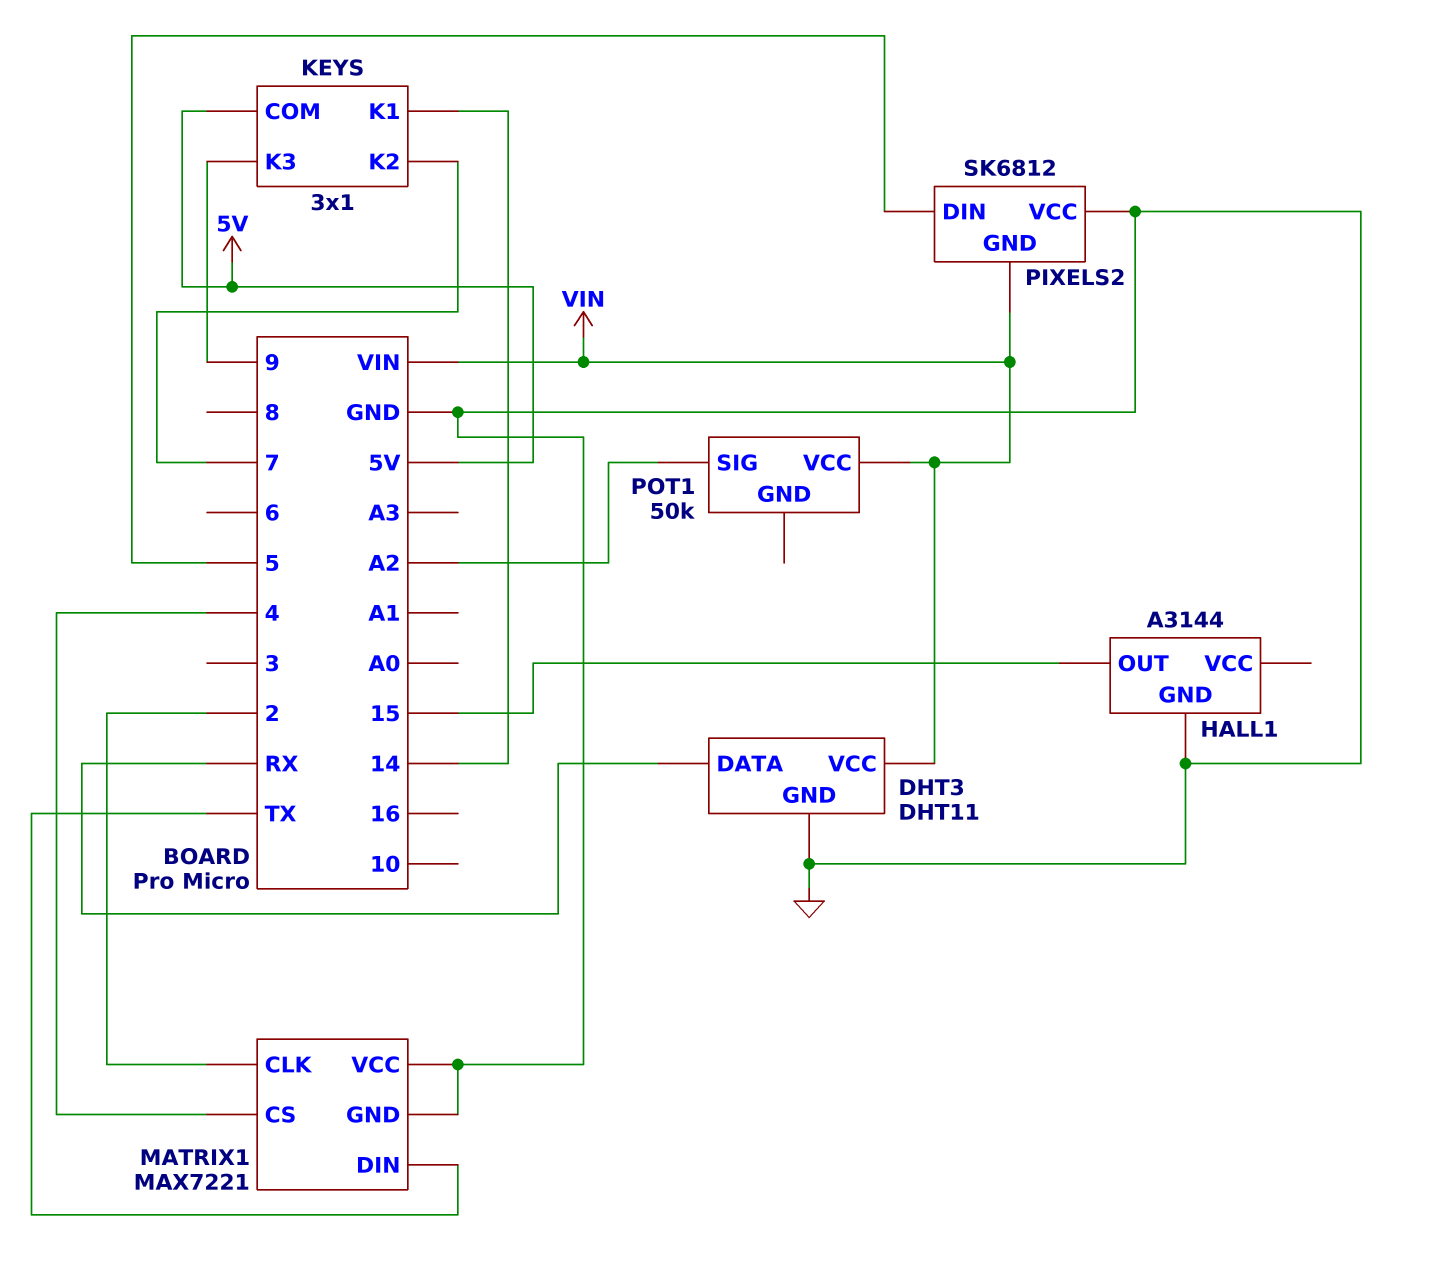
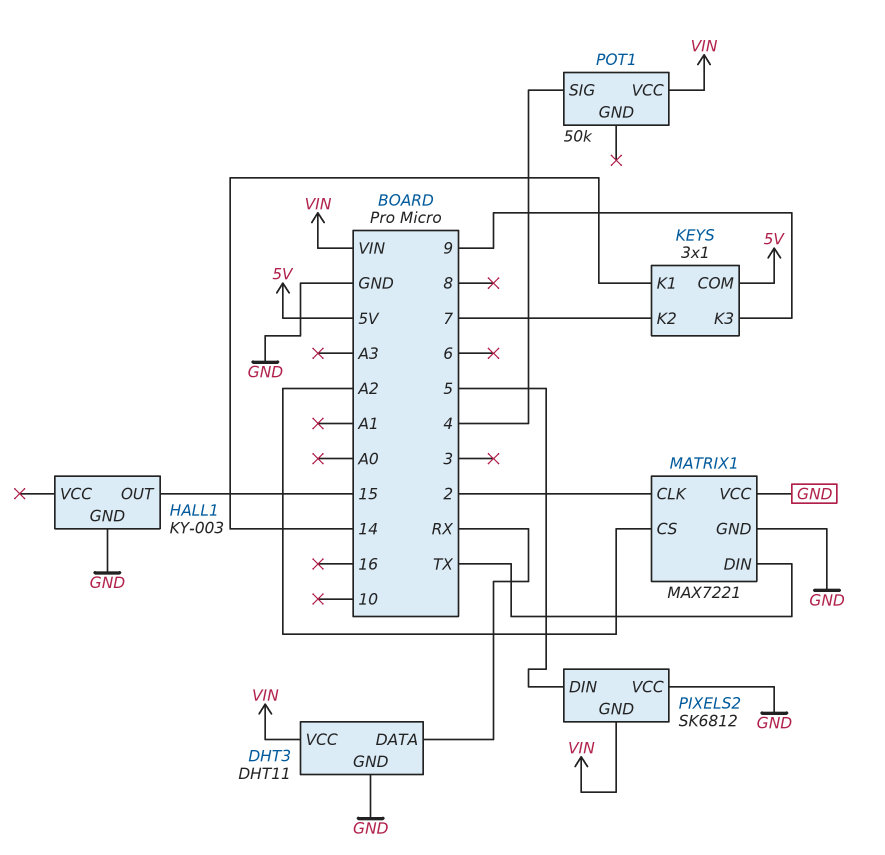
HALL1: A3144 -> KY-003
MATRIX1 pin CS: 4 -> A2
POT1 pin SIG: A2 -> 4

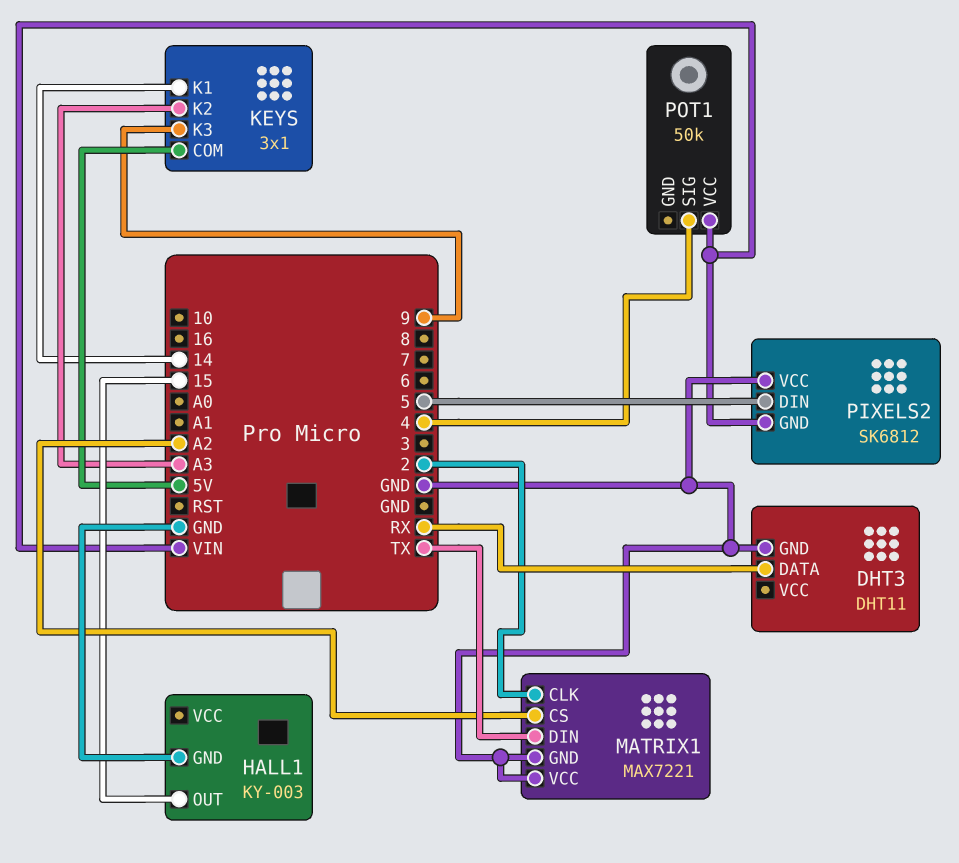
DHT3 pin VCC: VIN -> none
KEYS pin K2: 7 -> A3

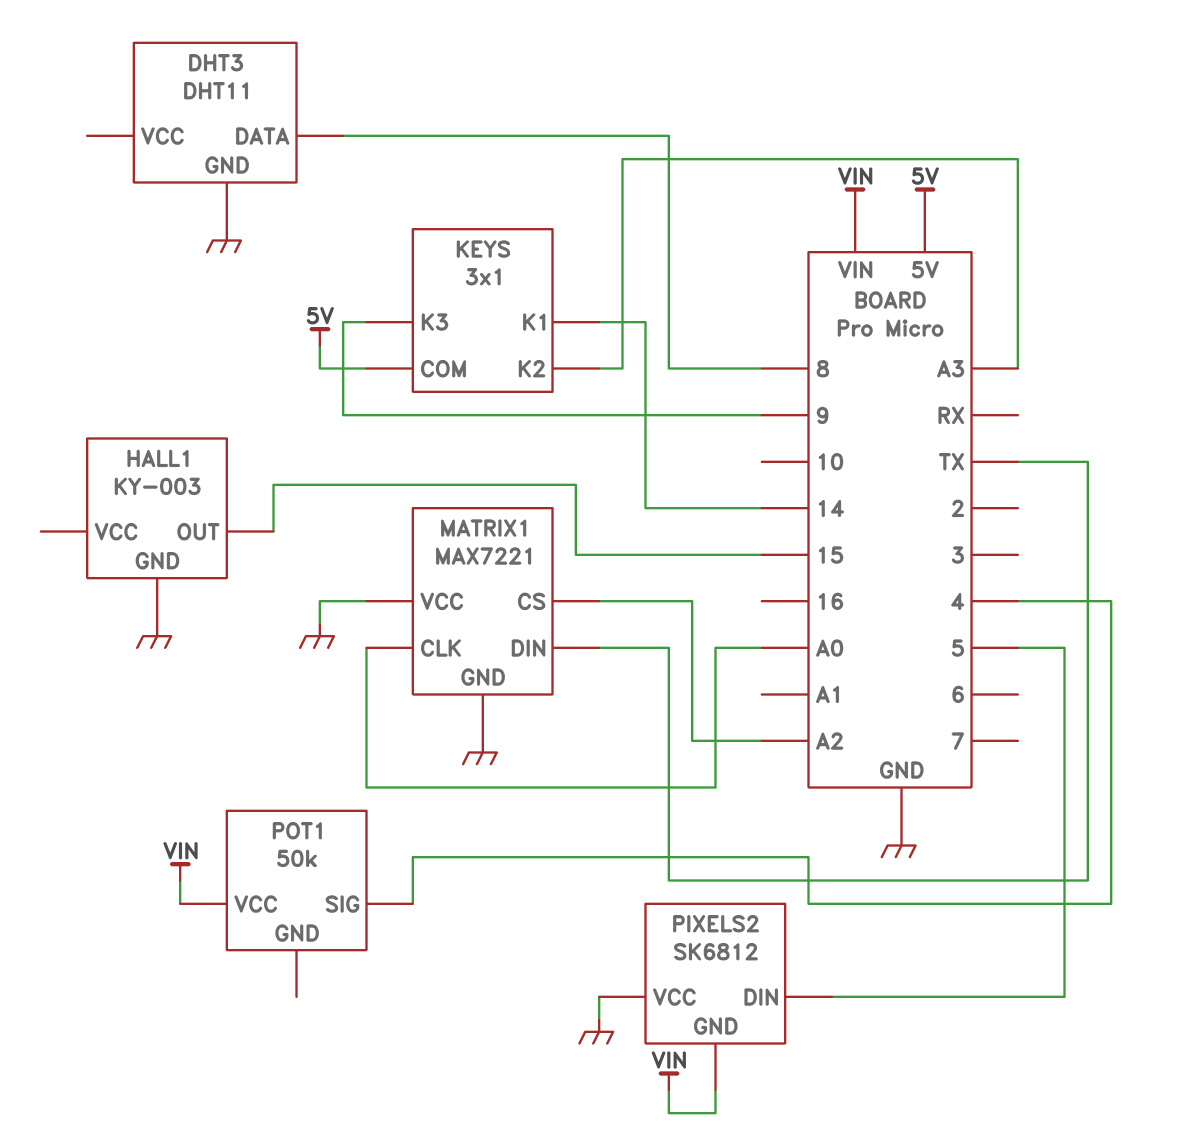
DHT3 pin DATA: RX -> 8
MATRIX1 pin CLK: 2 -> A0

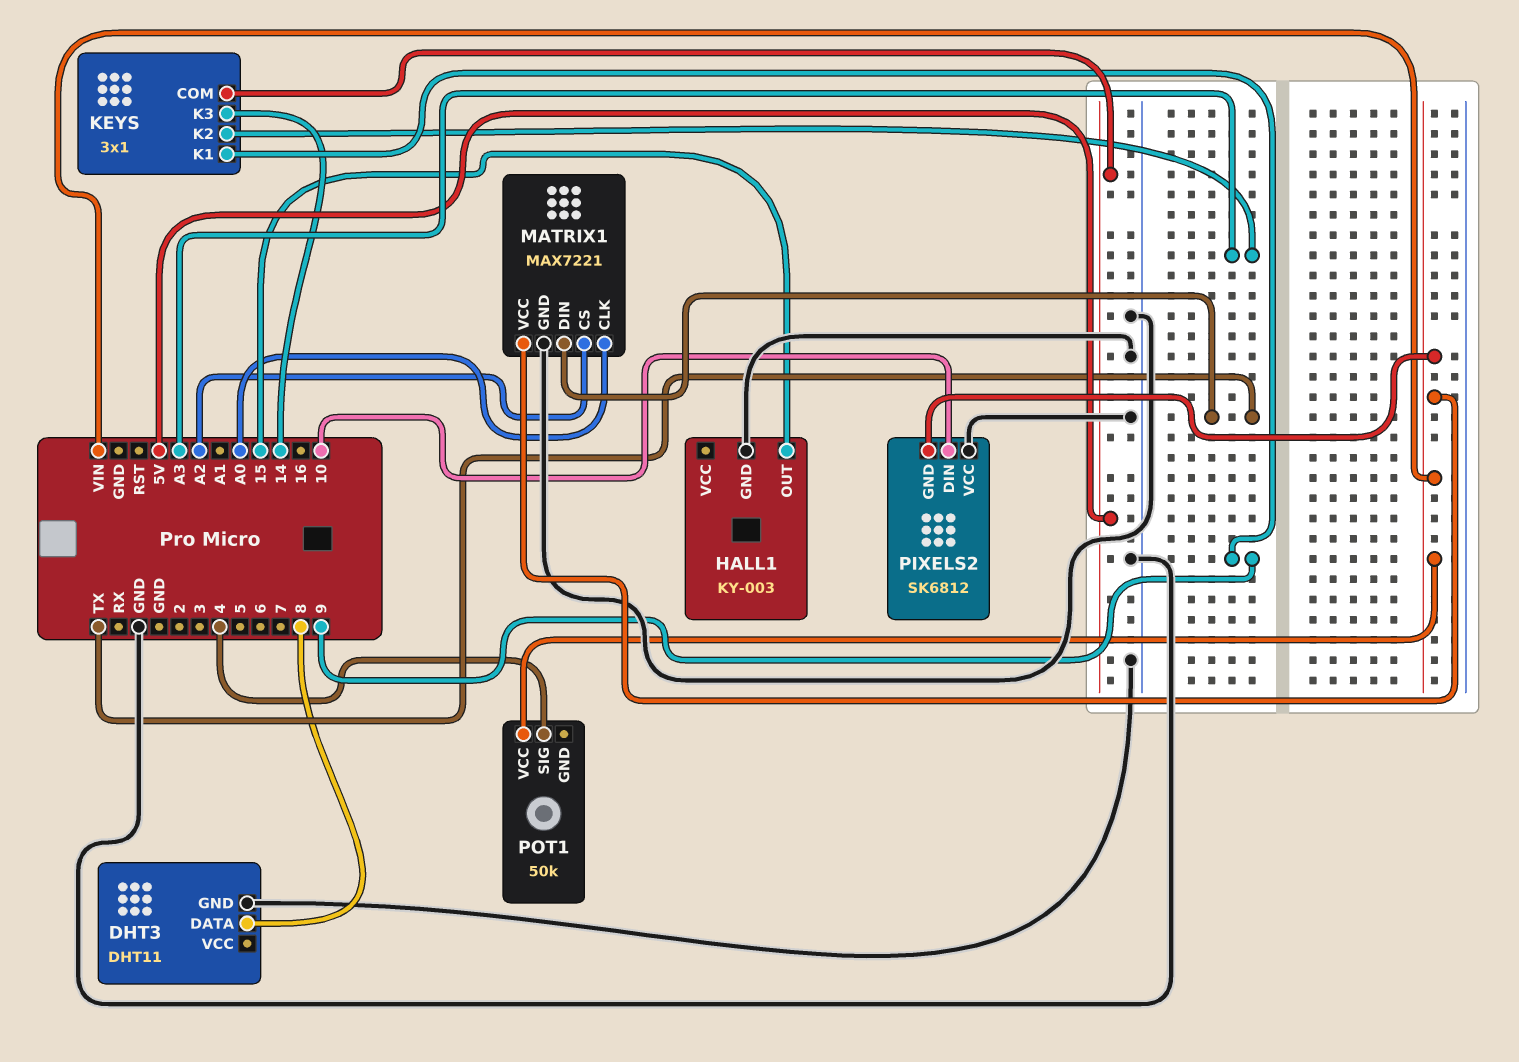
KEYS pin K1: 14 -> 9
KEYS pin K3: 9 -> 14
MATRIX1 pin VCC: GND -> VIN
PIXELS2 pin DIN: 5 -> 10

